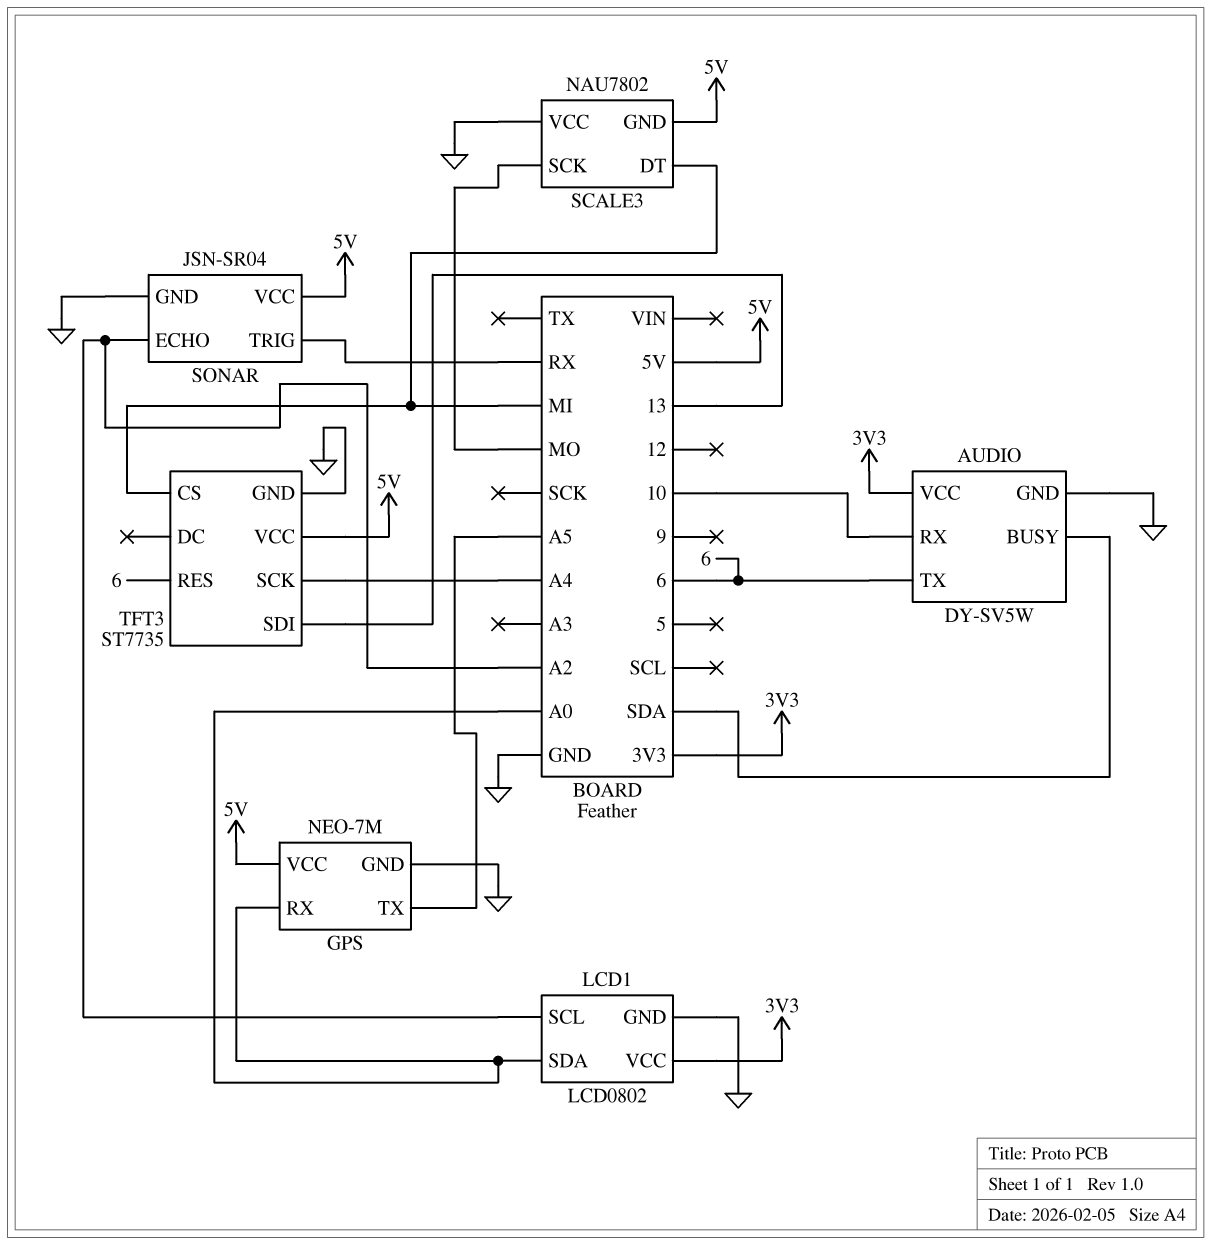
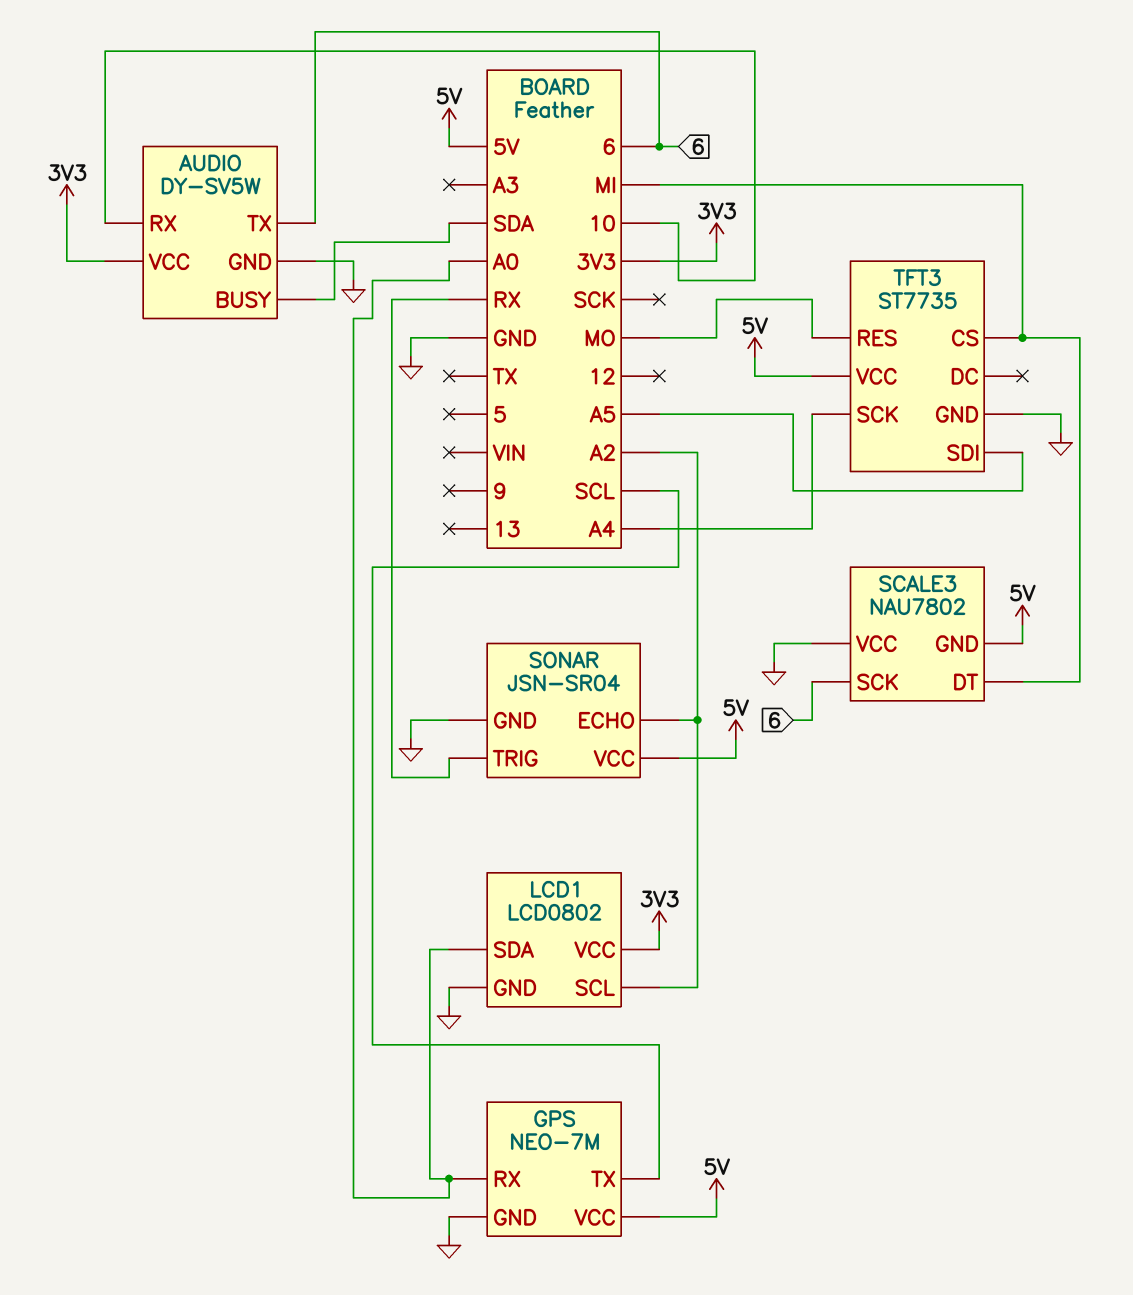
GPS pin TX: A5 -> SCL
SCALE3 pin SCK: MO -> 6
TFT3 pin RES: 6 -> MO
TFT3 pin SDI: 13 -> A5

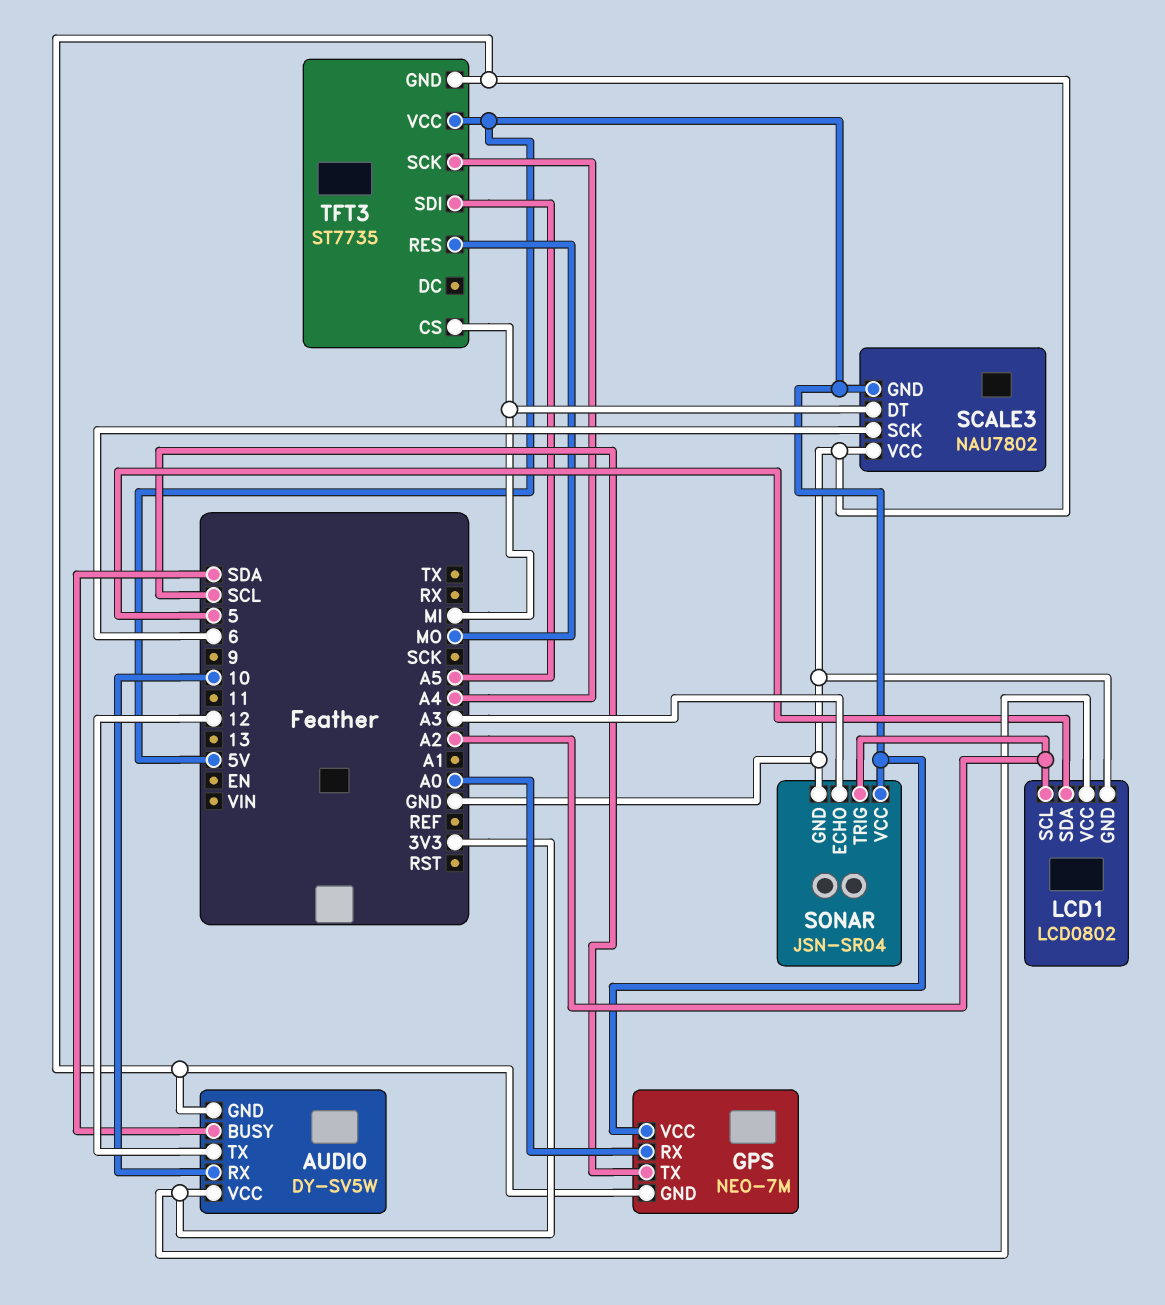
AUDIO pin TX: 6 -> 12
LCD1 pin SDA: A0 -> 5
SONAR pin ECHO: A2 -> A3
SONAR pin TRIG: RX -> A2

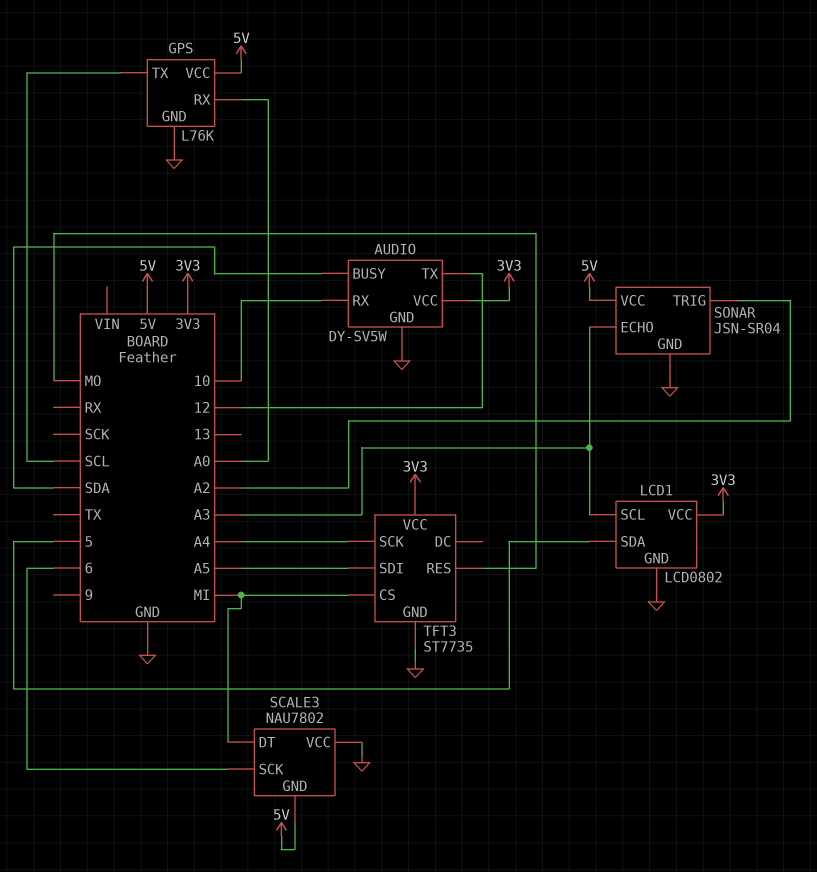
GPS: NEO-7M -> L76K
LCD1 pin SCL: A2 -> A3
TFT3 pin VCC: 5V -> 3V3

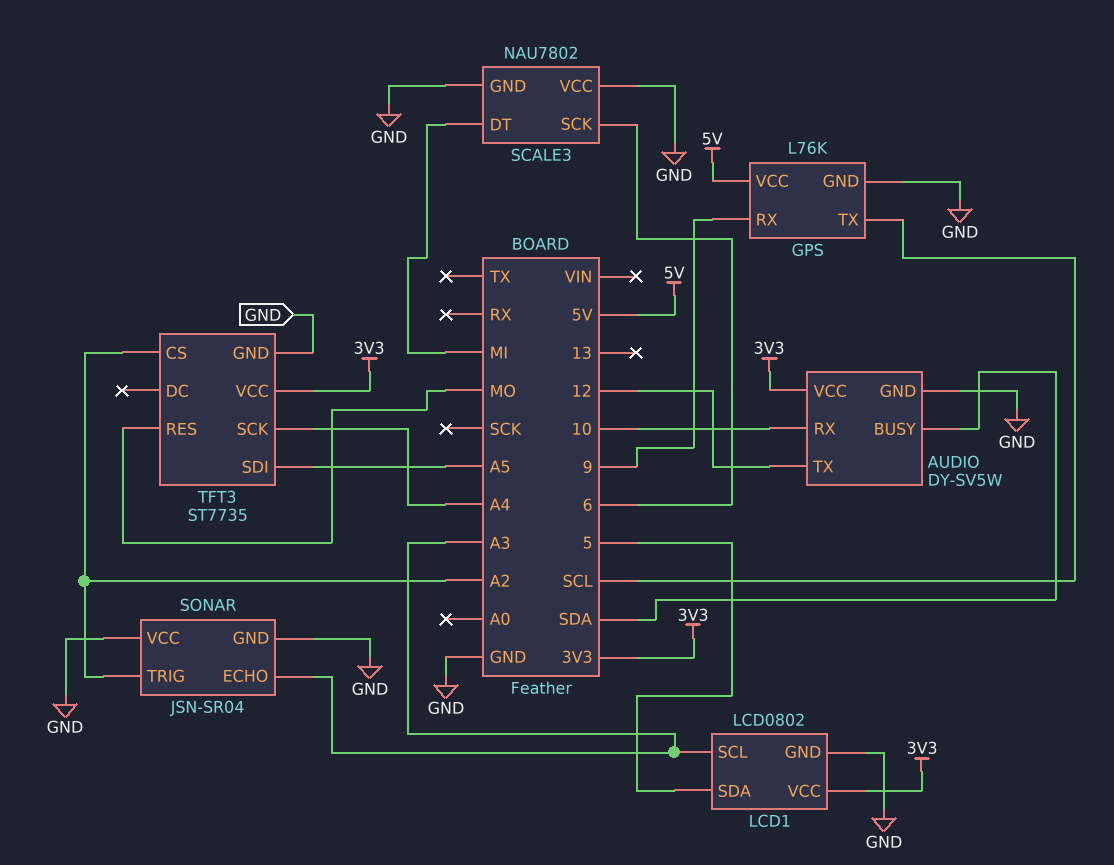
GPS pin RX: A0 -> 9
SCALE3 pin GND: 5V -> GND
SONAR pin VCC: 5V -> GND
TFT3 pin CS: MI -> A2

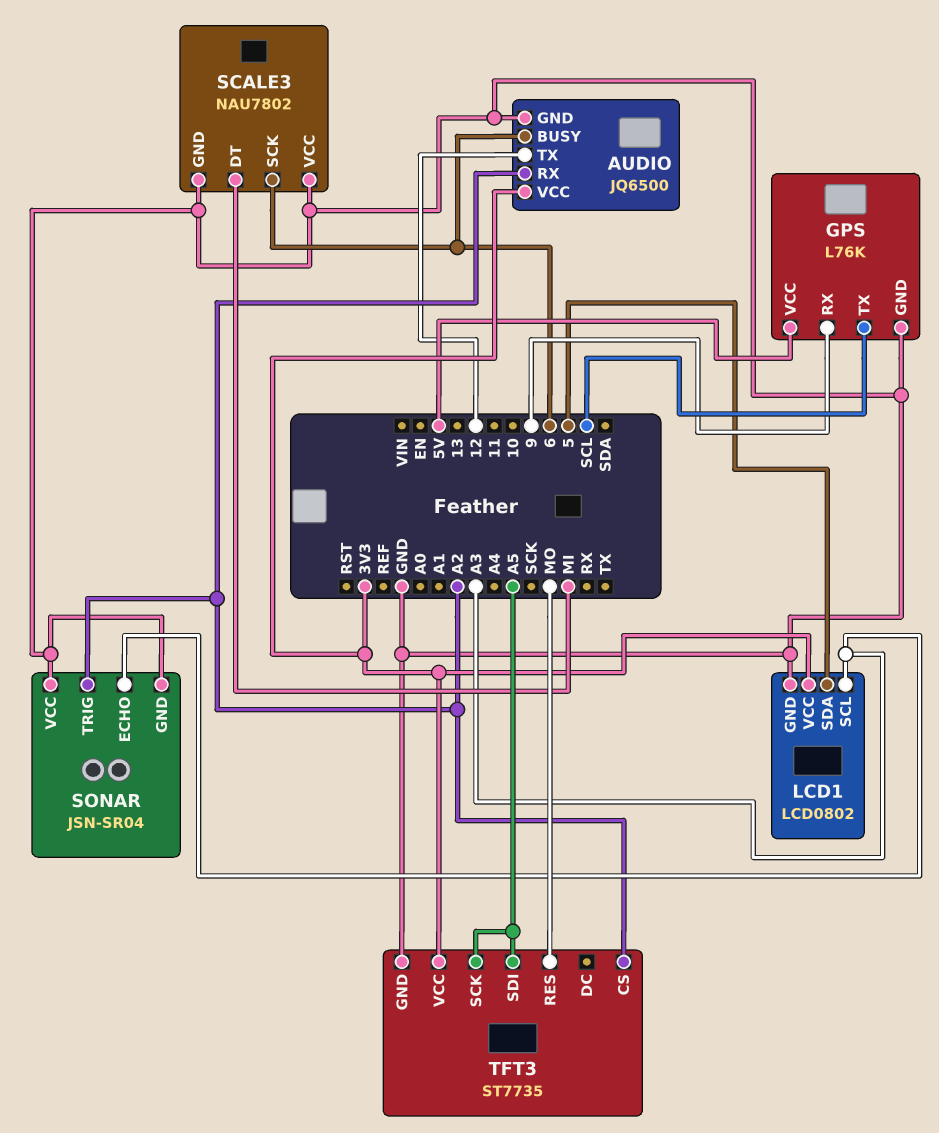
AUDIO: DY-SV5W -> JQ6500
AUDIO pin BUSY: SDA -> 6
AUDIO pin RX: 10 -> A2
TFT3 pin SCK: A4 -> A5

